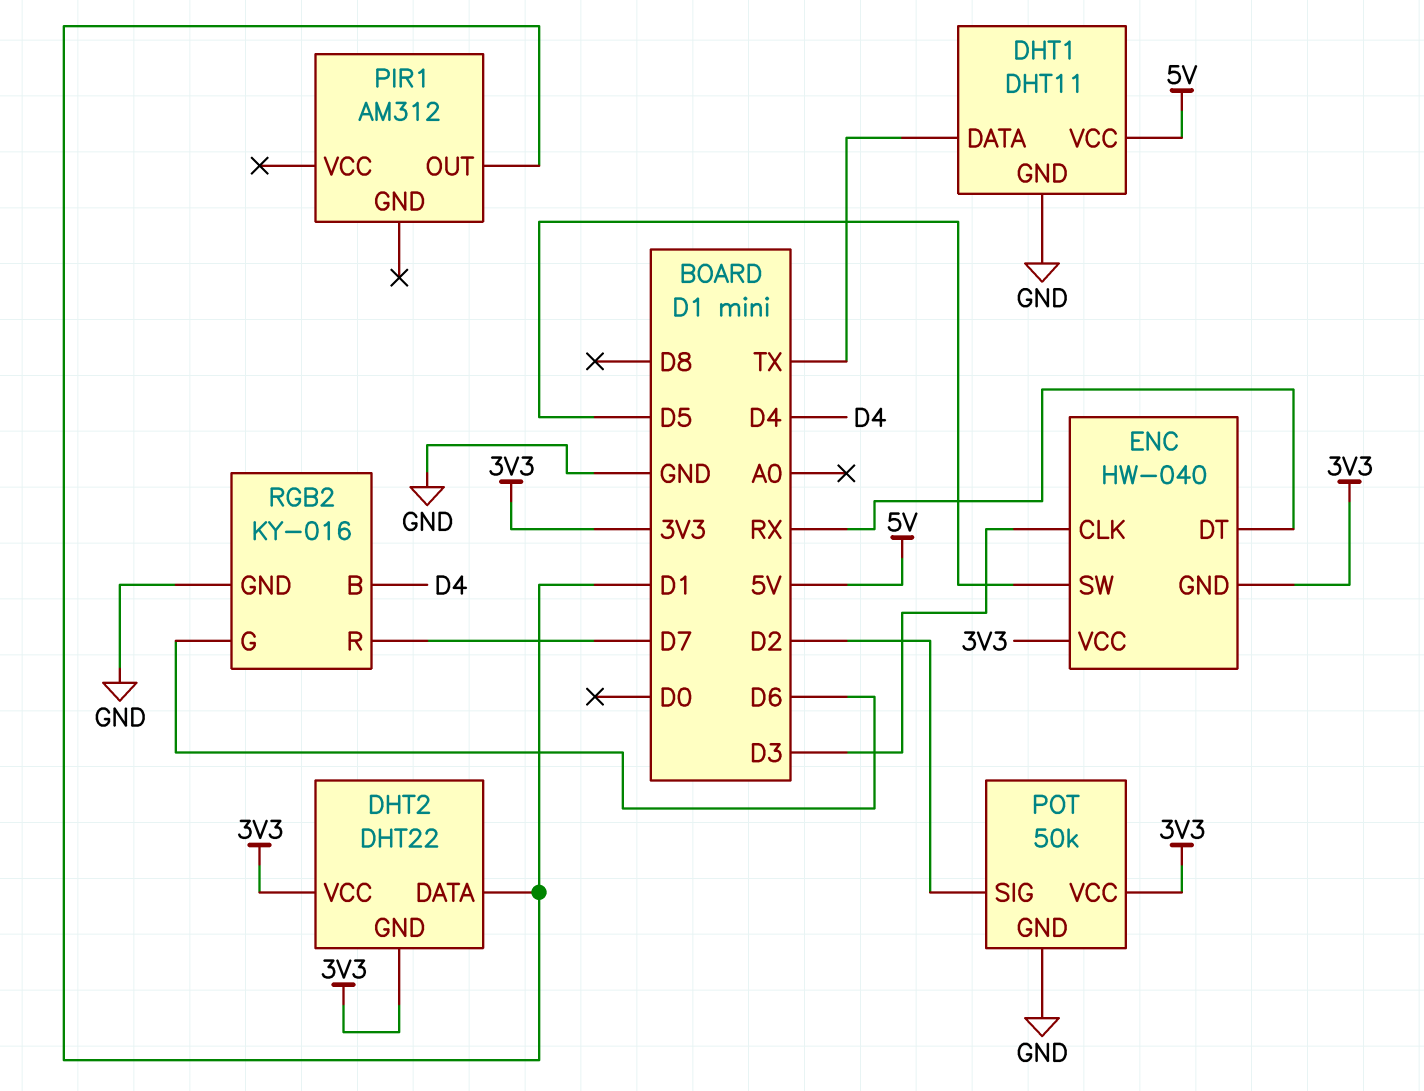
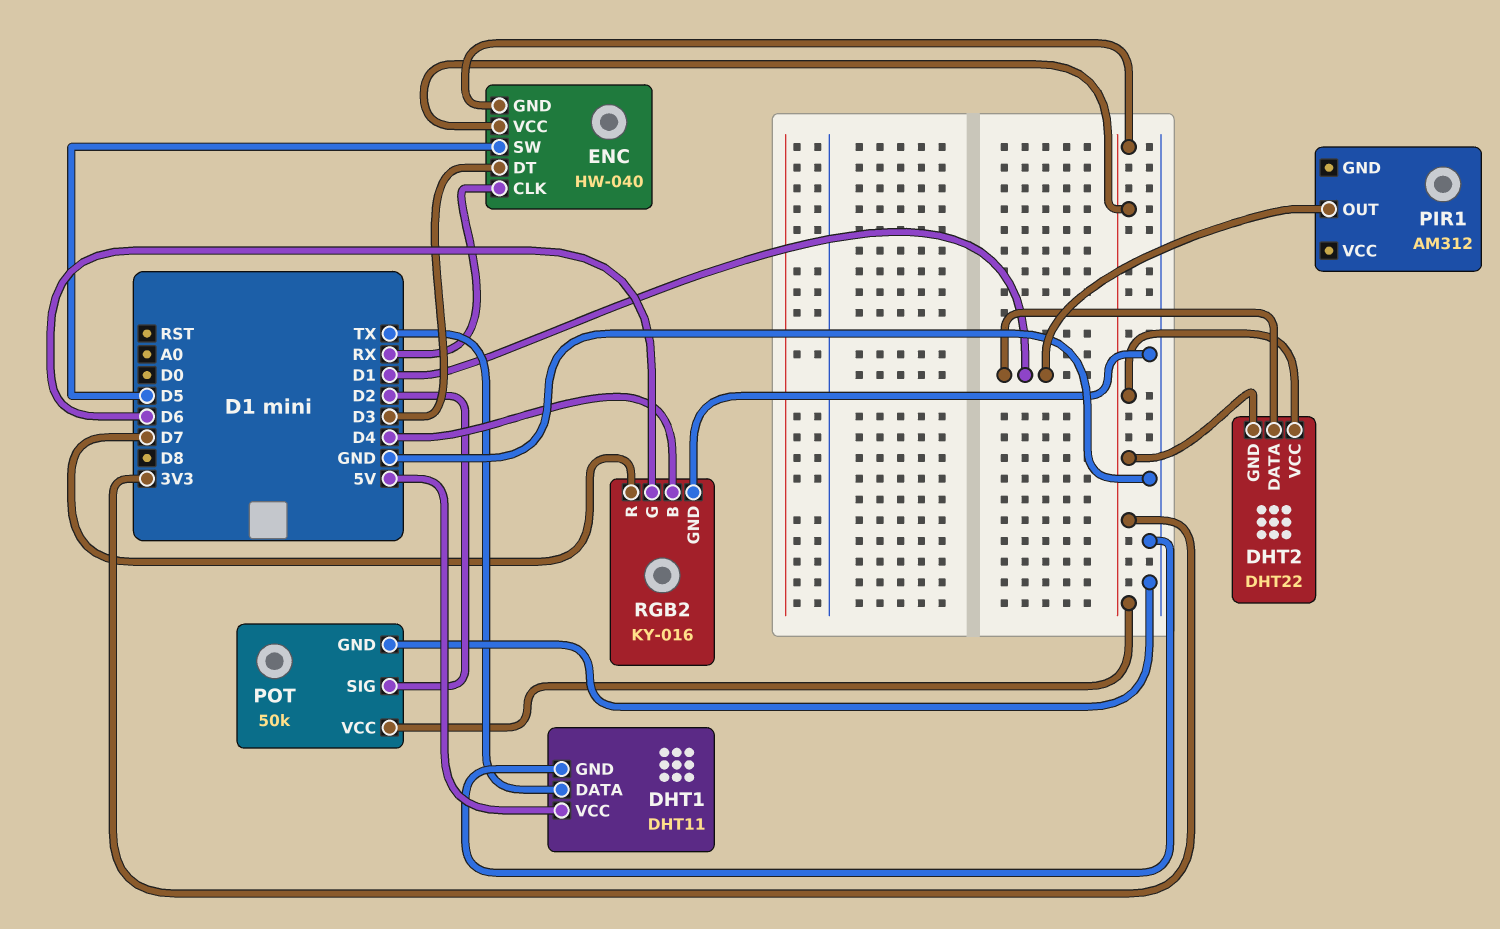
ENC pin CLK: D3 -> RX
ENC pin DT: RX -> D3

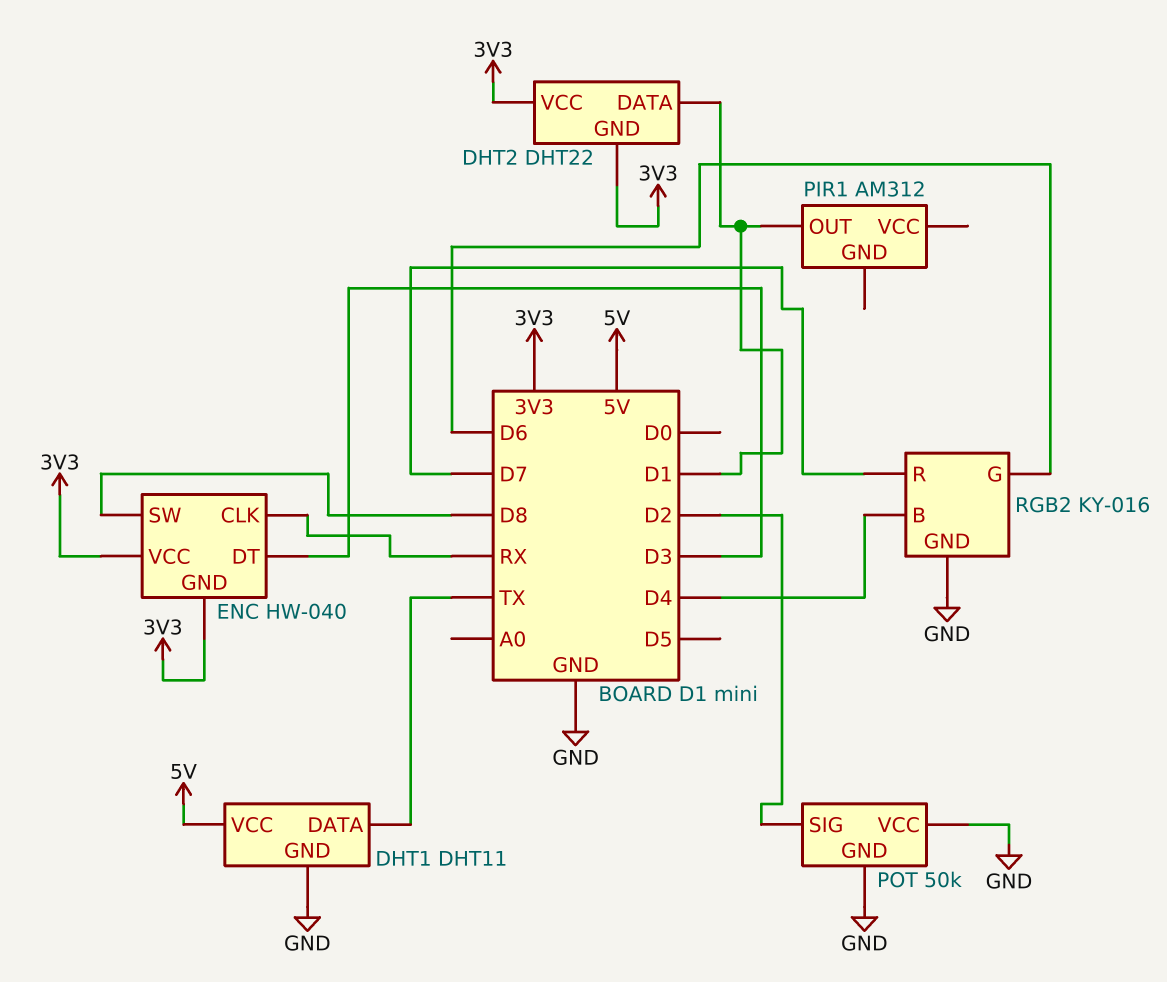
ENC pin SW: D5 -> D8
POT pin VCC: 3V3 -> GND

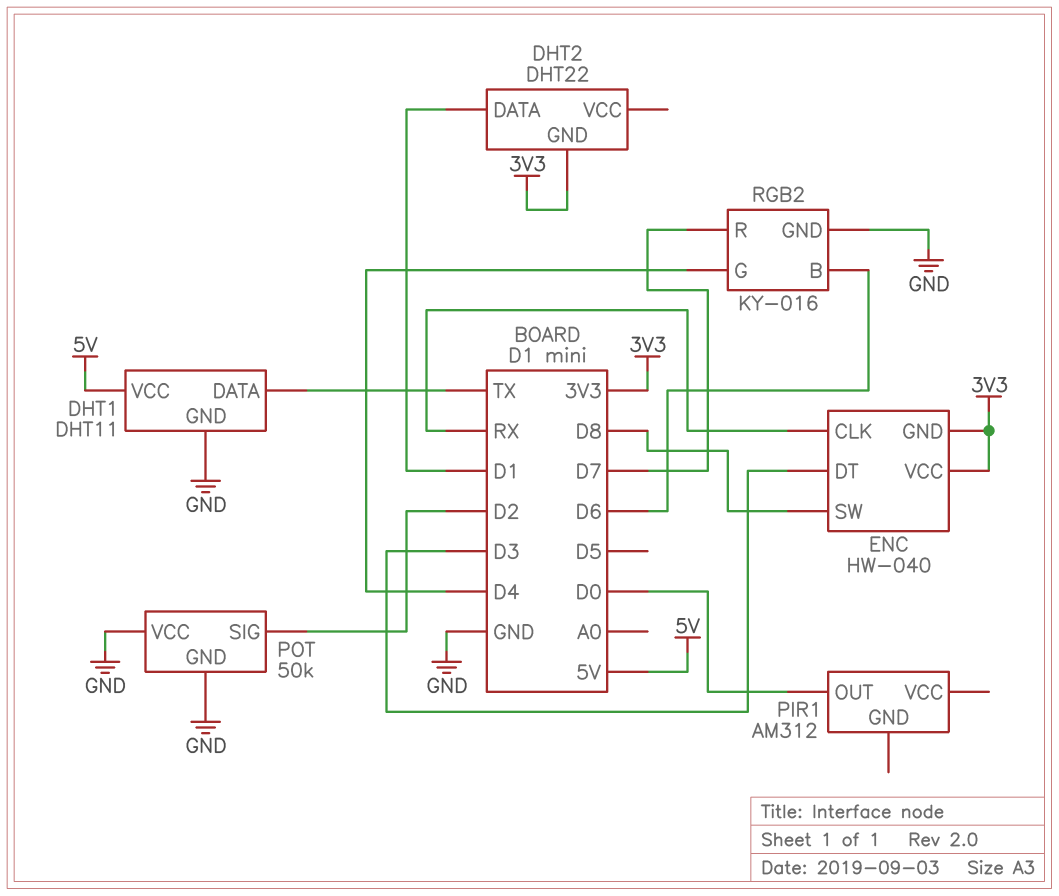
DHT2 pin VCC: 3V3 -> none
PIR1 pin OUT: D1 -> D0
RGB2 pin B: D4 -> D6
RGB2 pin G: D6 -> D4

